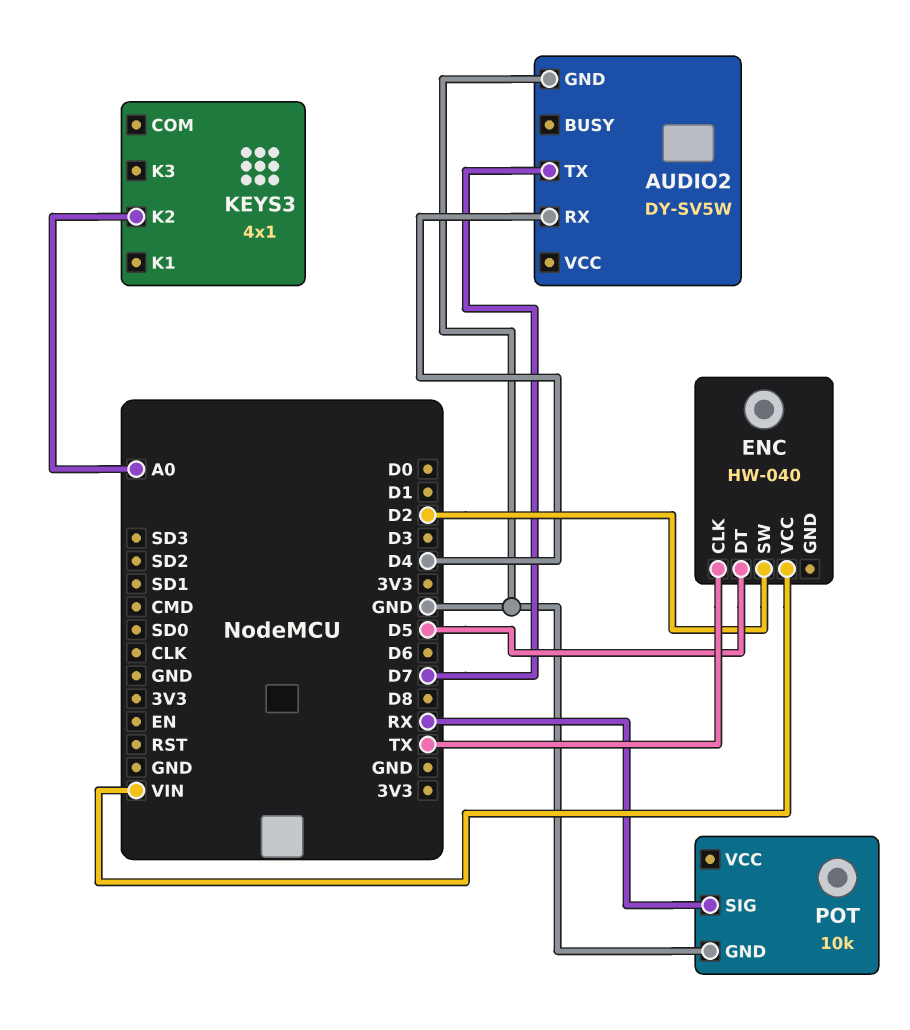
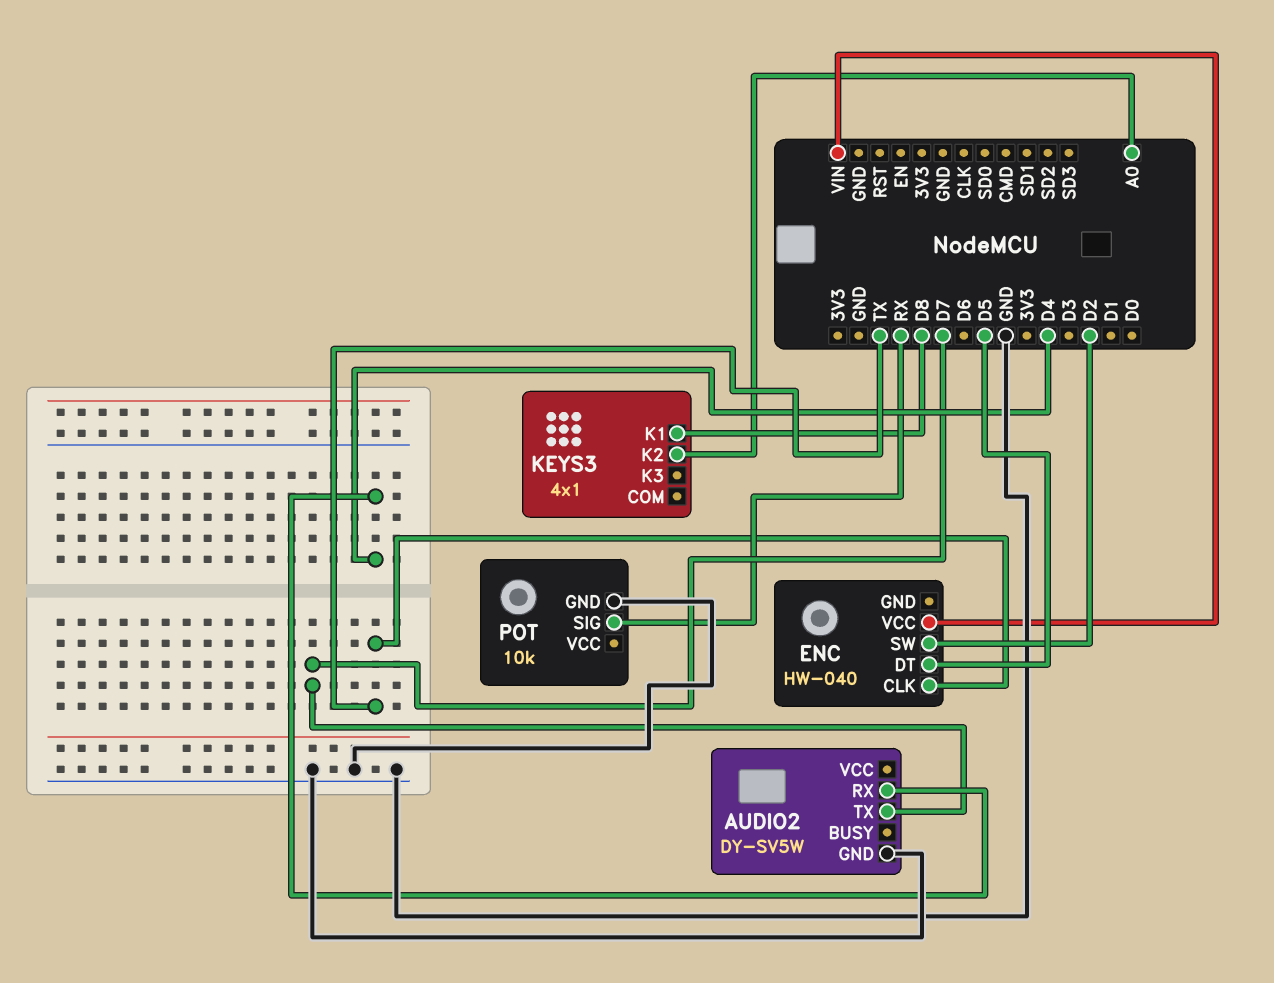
KEYS3 pin K1: none -> D8

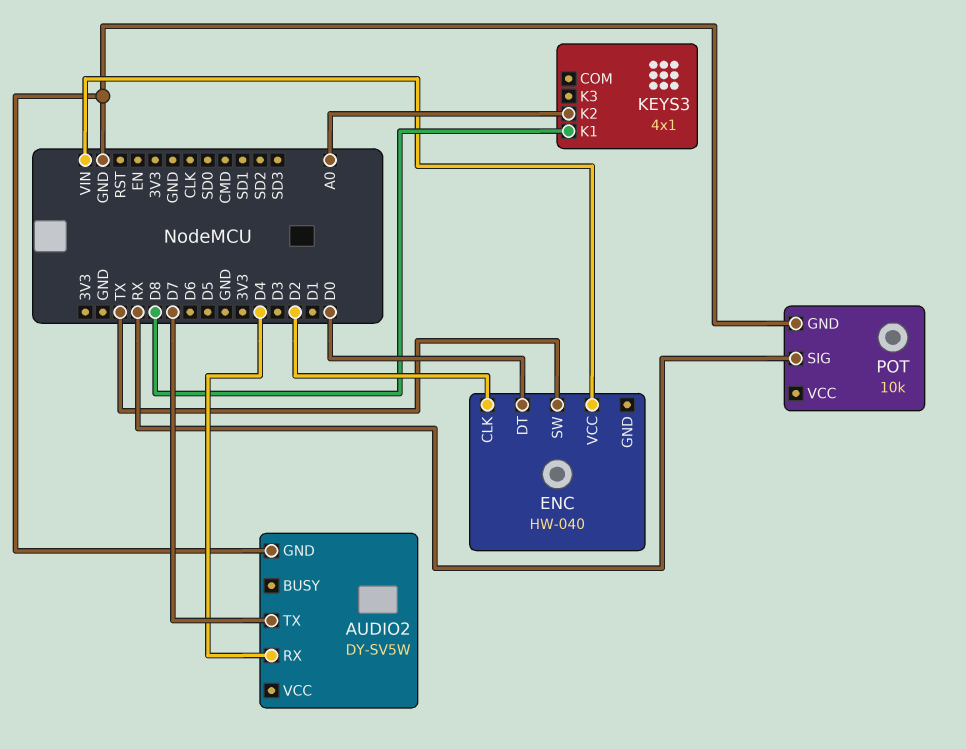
ENC pin CLK: TX -> D2
ENC pin DT: D5 -> D0
ENC pin SW: D2 -> TX

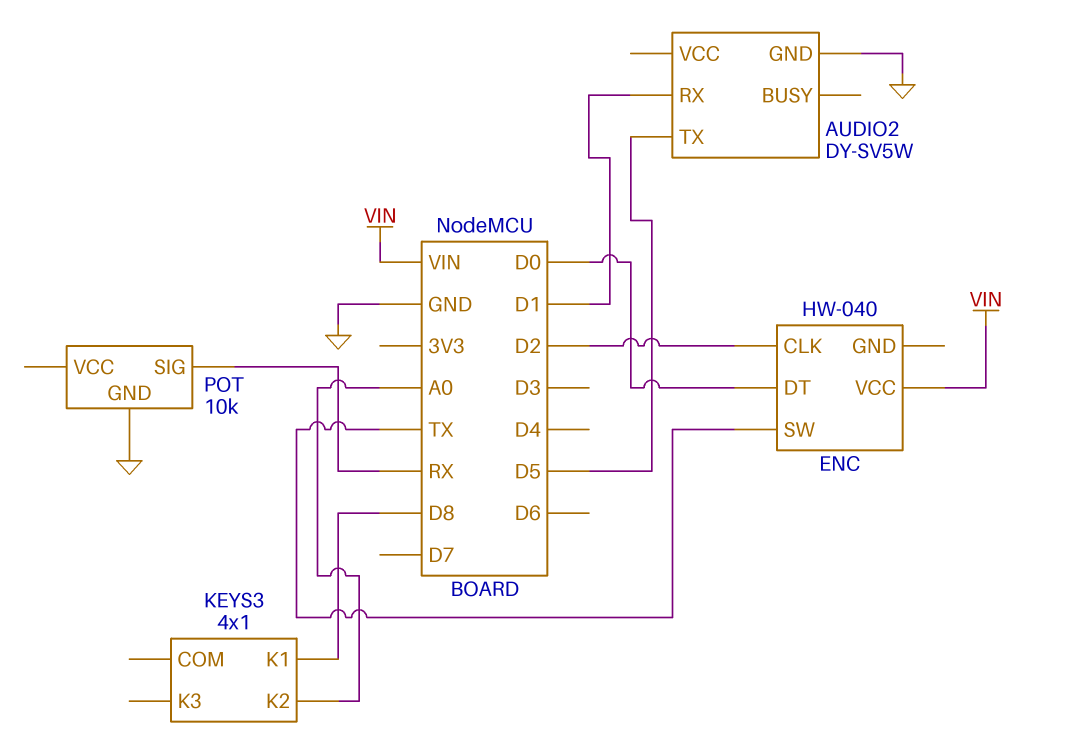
AUDIO2 pin RX: D4 -> D1
AUDIO2 pin TX: D7 -> D5

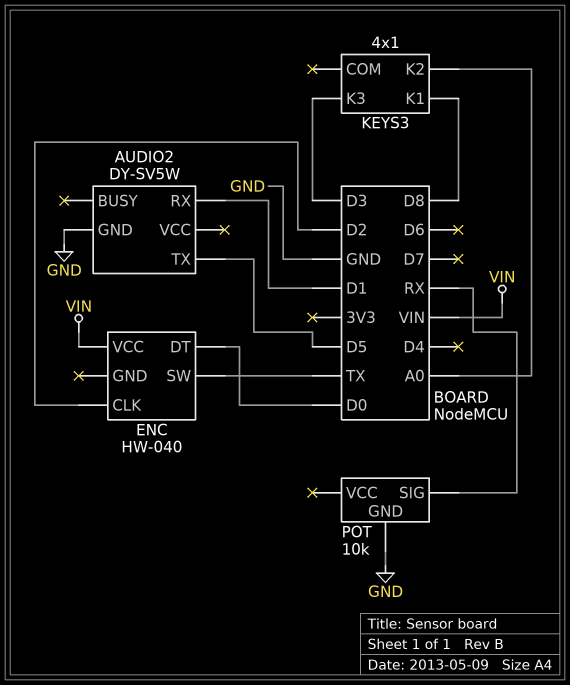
KEYS3 pin K3: none -> D3

